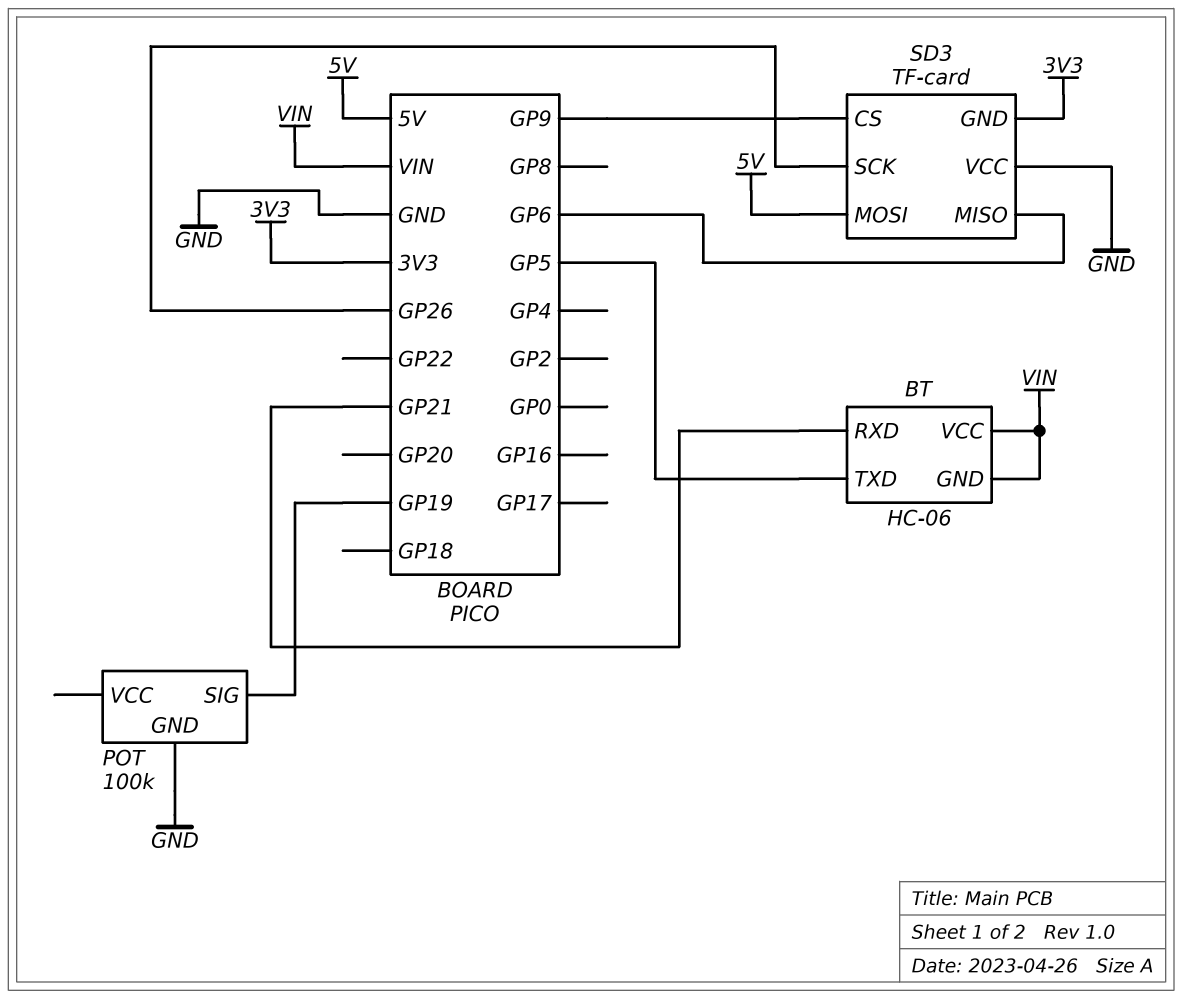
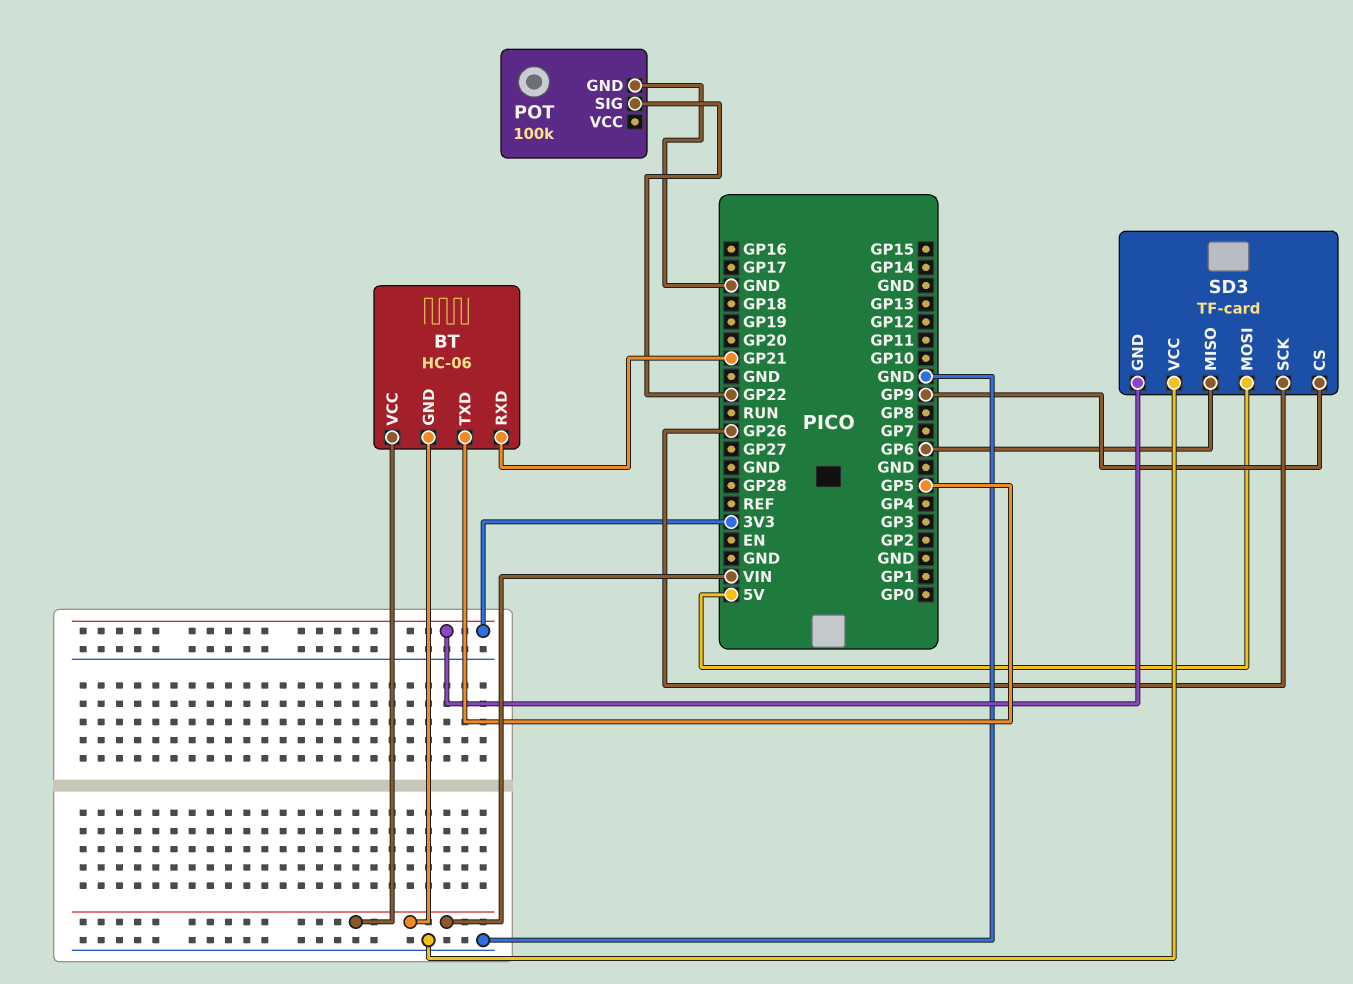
POT pin SIG: GP19 -> GP22

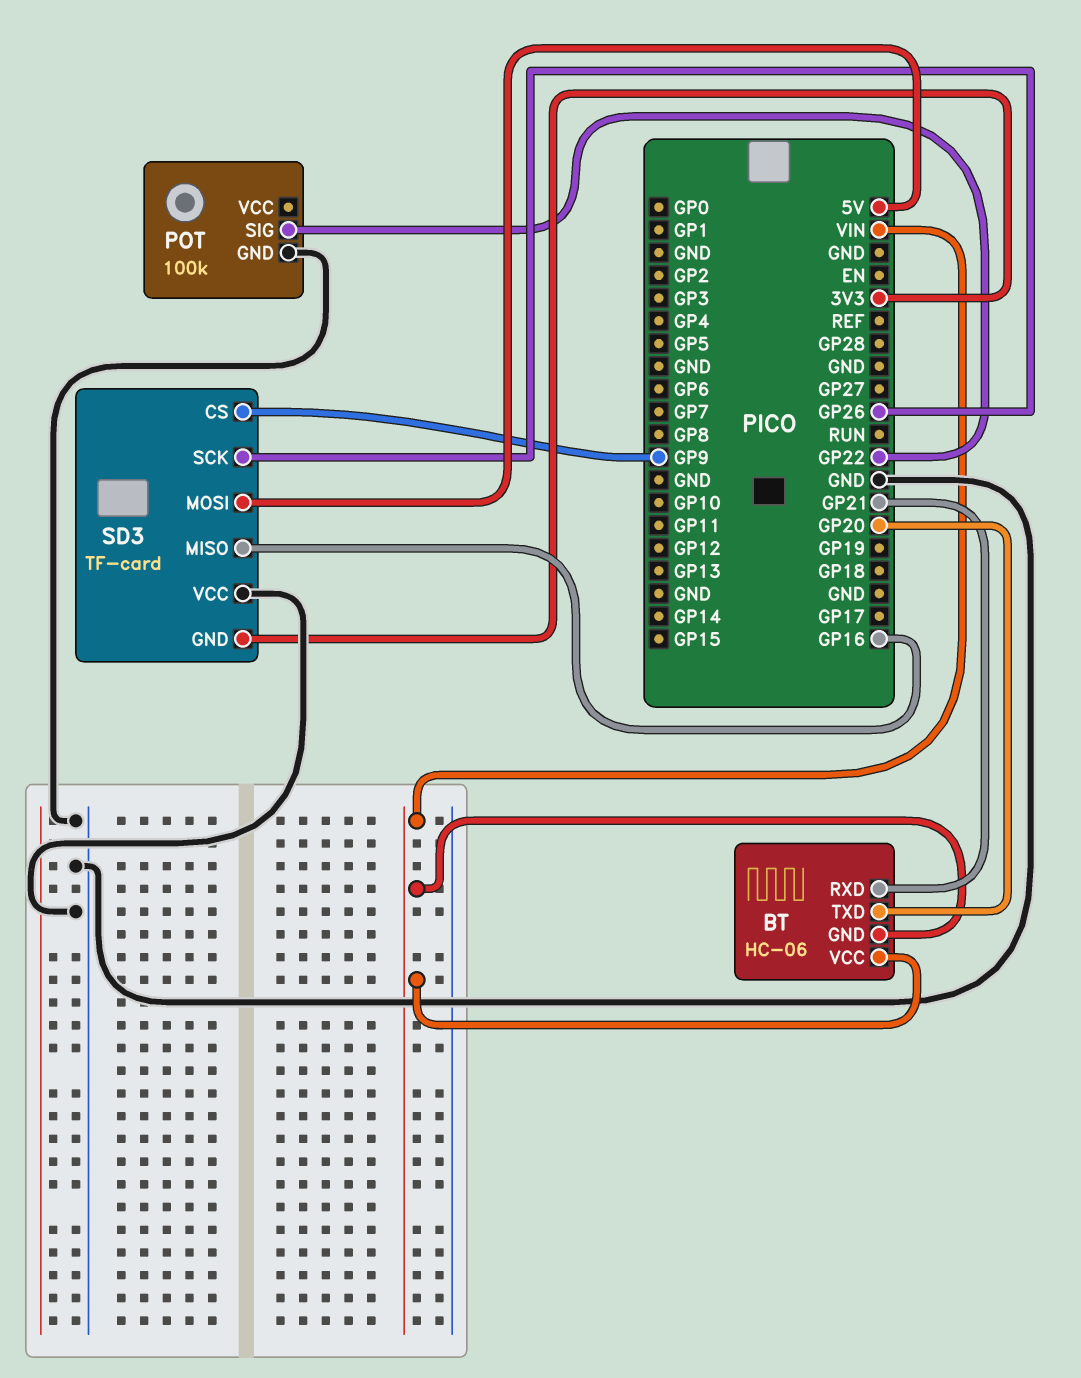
BT pin TXD: GP5 -> GP20
SD3 pin MISO: GP6 -> GP16

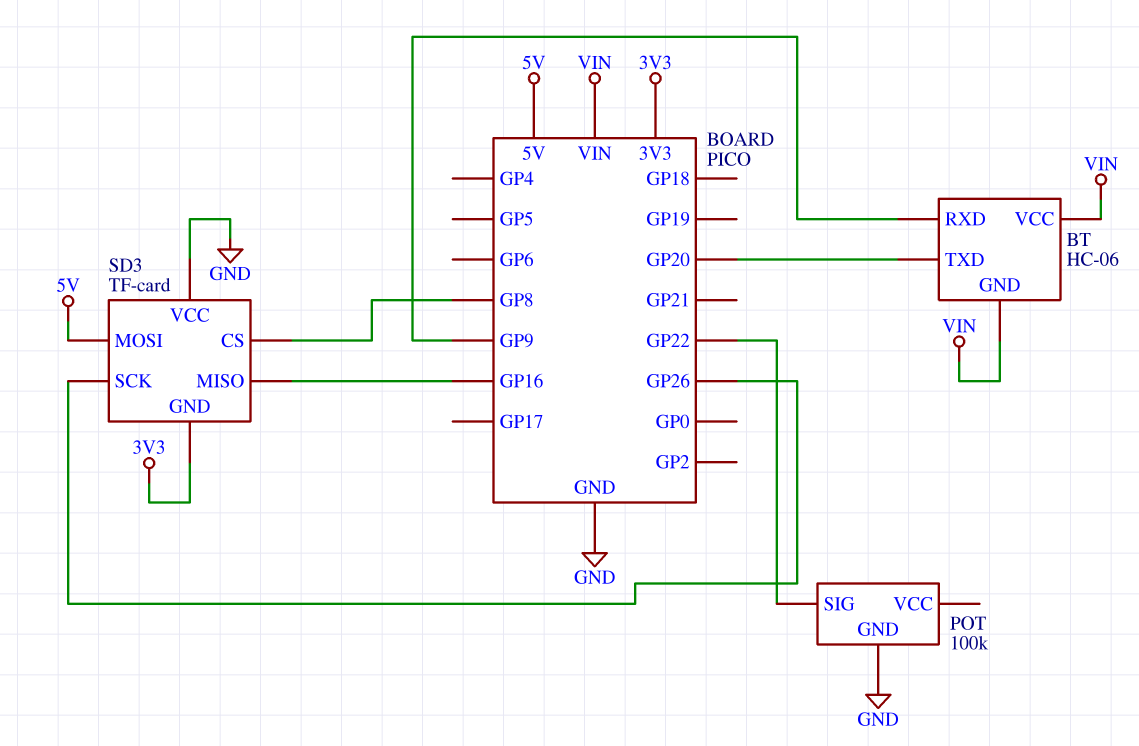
BT pin RXD: GP21 -> GP9
SD3 pin CS: GP9 -> GP8

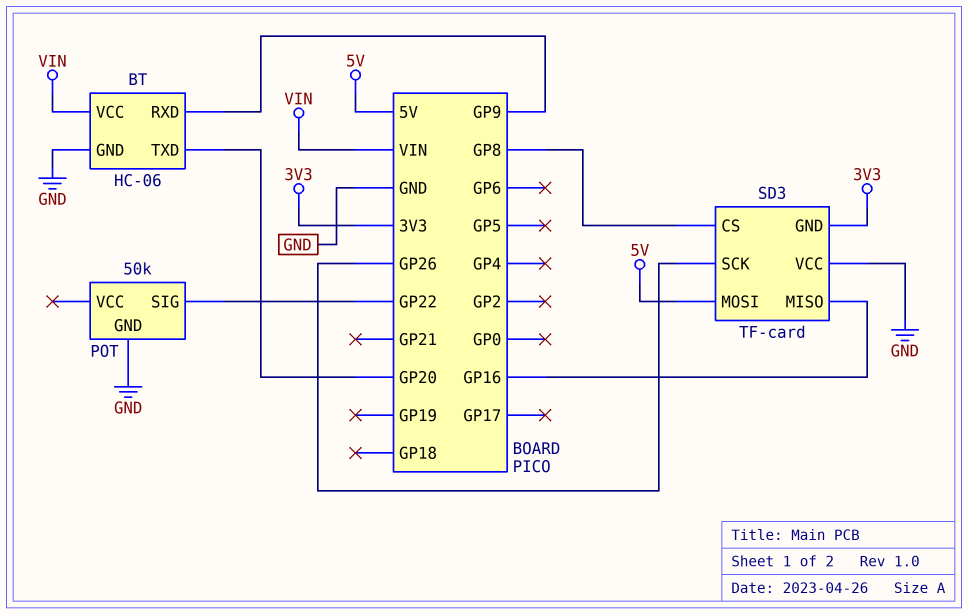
BT pin GND: VIN -> GND
POT: 100k -> 50k

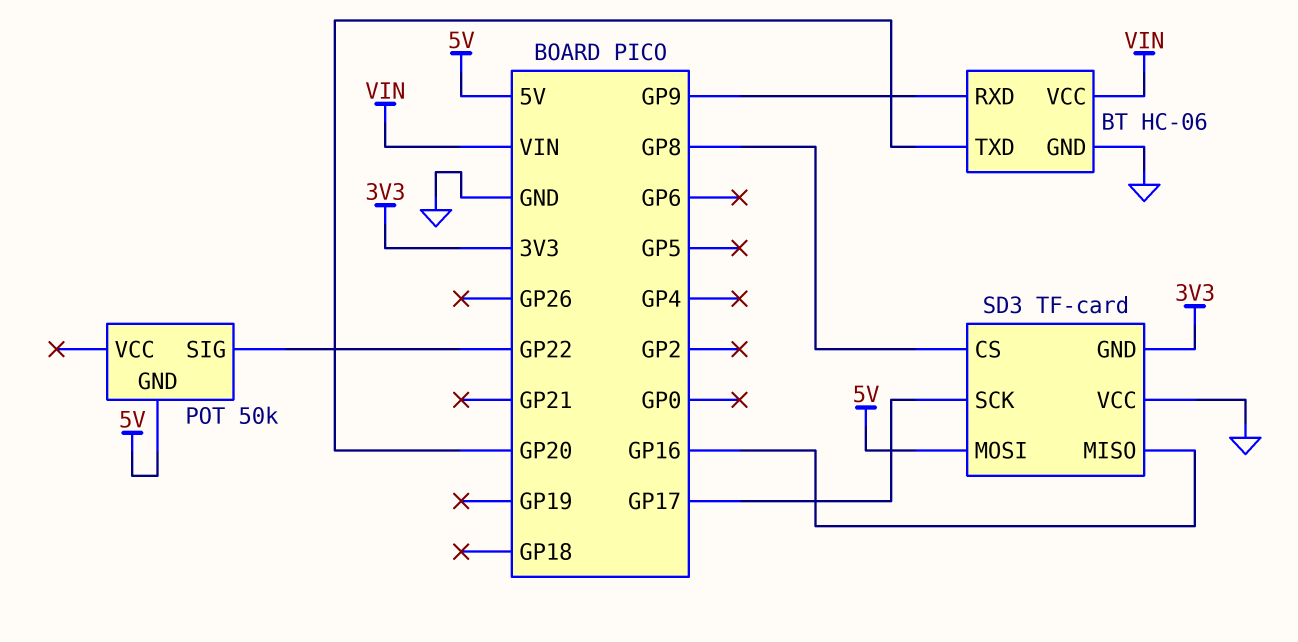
POT pin GND: GND -> 5V
SD3 pin SCK: GP26 -> GP17

